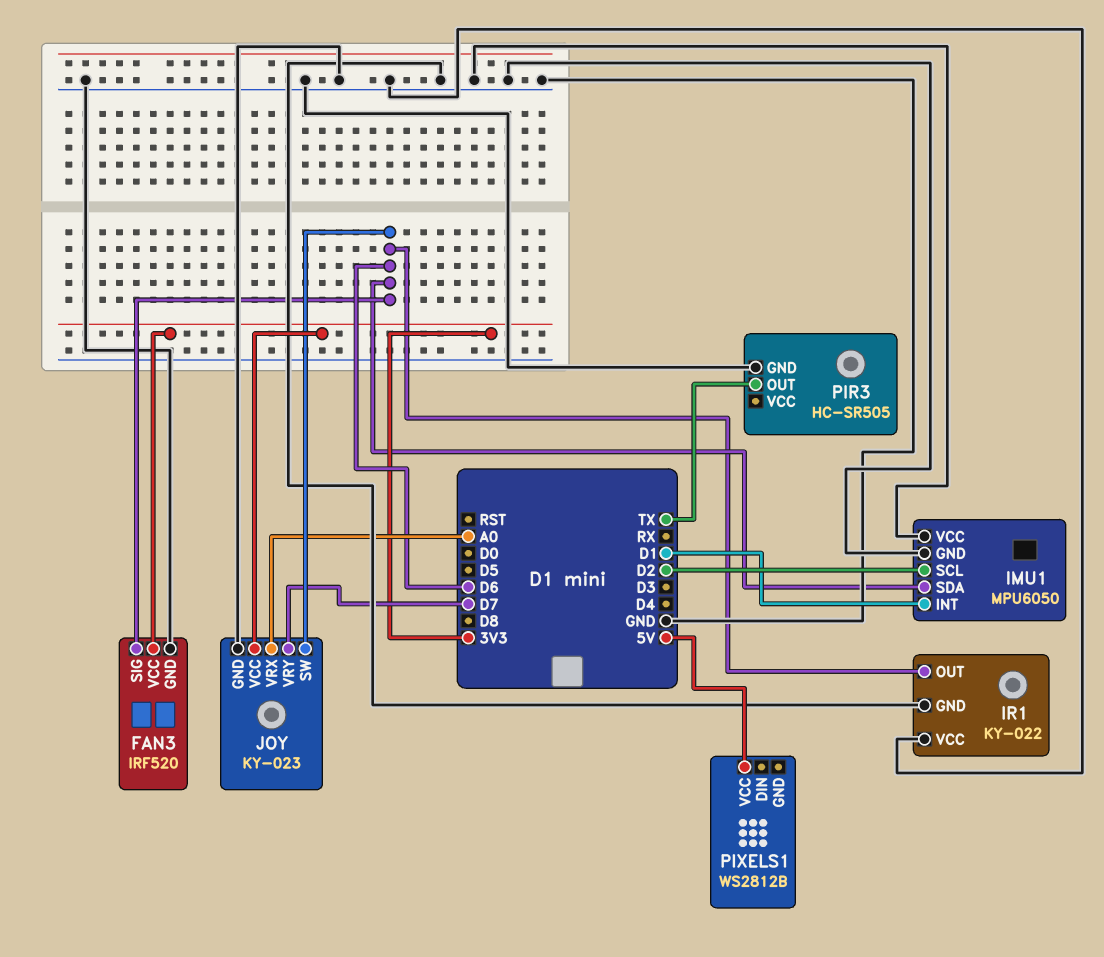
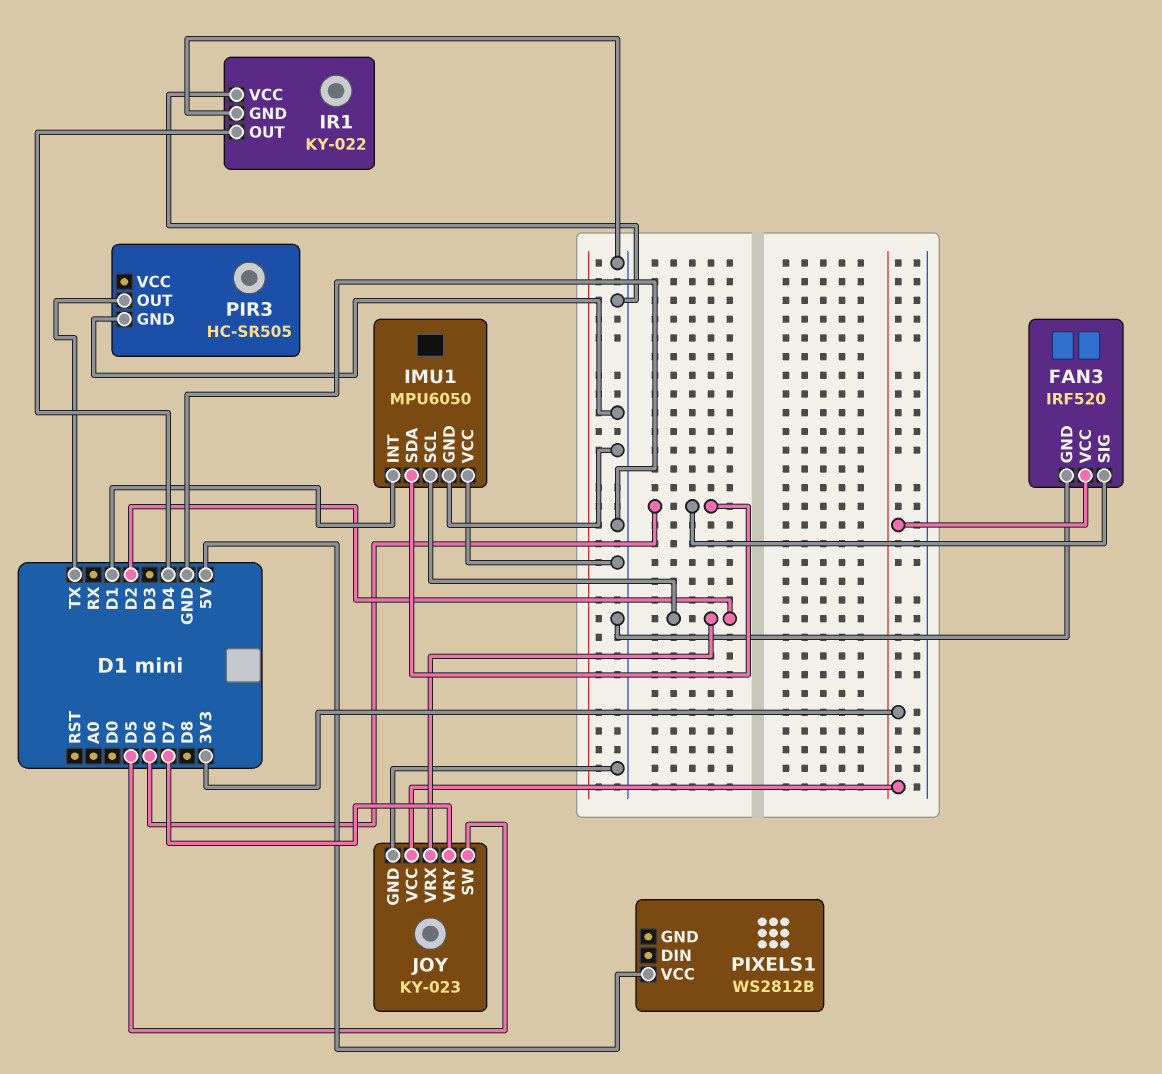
IR1 pin OUT: D6 -> D4
JOY pin SW: D6 -> D5
JOY pin VRX: A0 -> D2

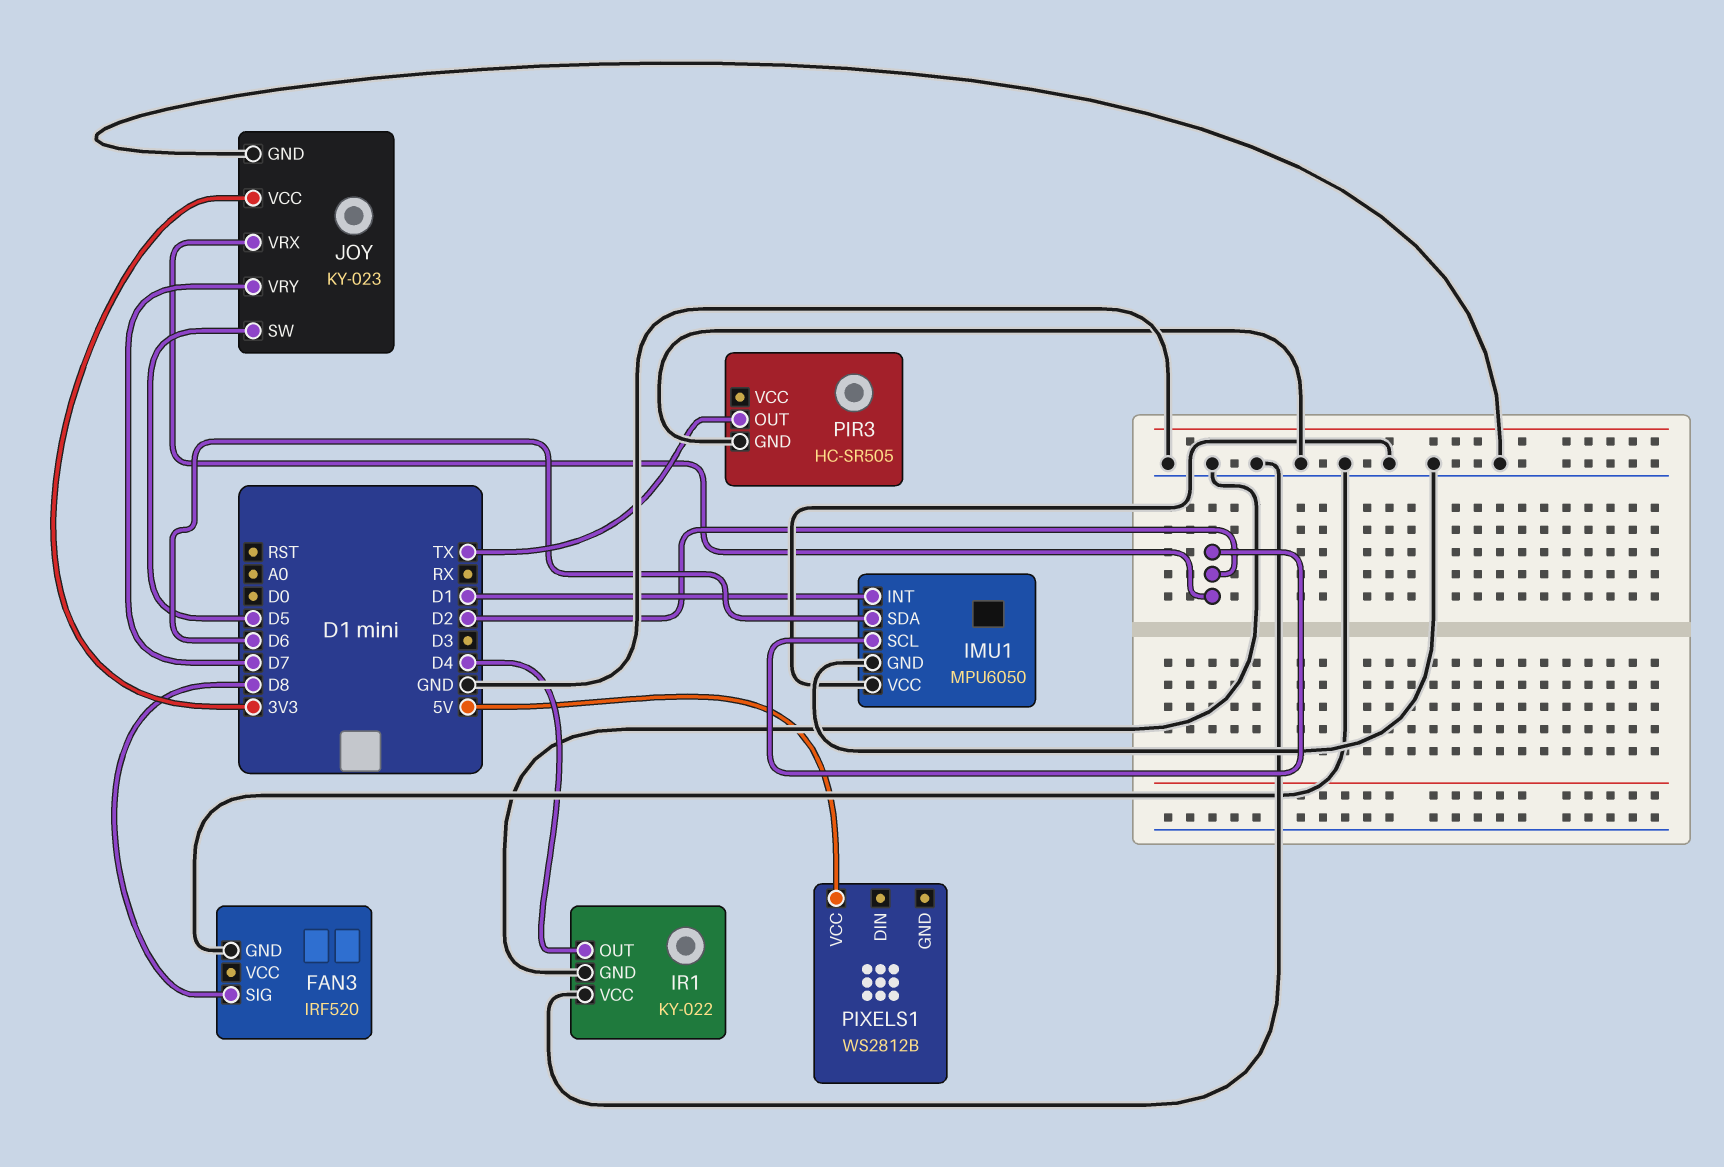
FAN3 pin SIG: D6 -> D8
FAN3 pin VCC: 3V3 -> none

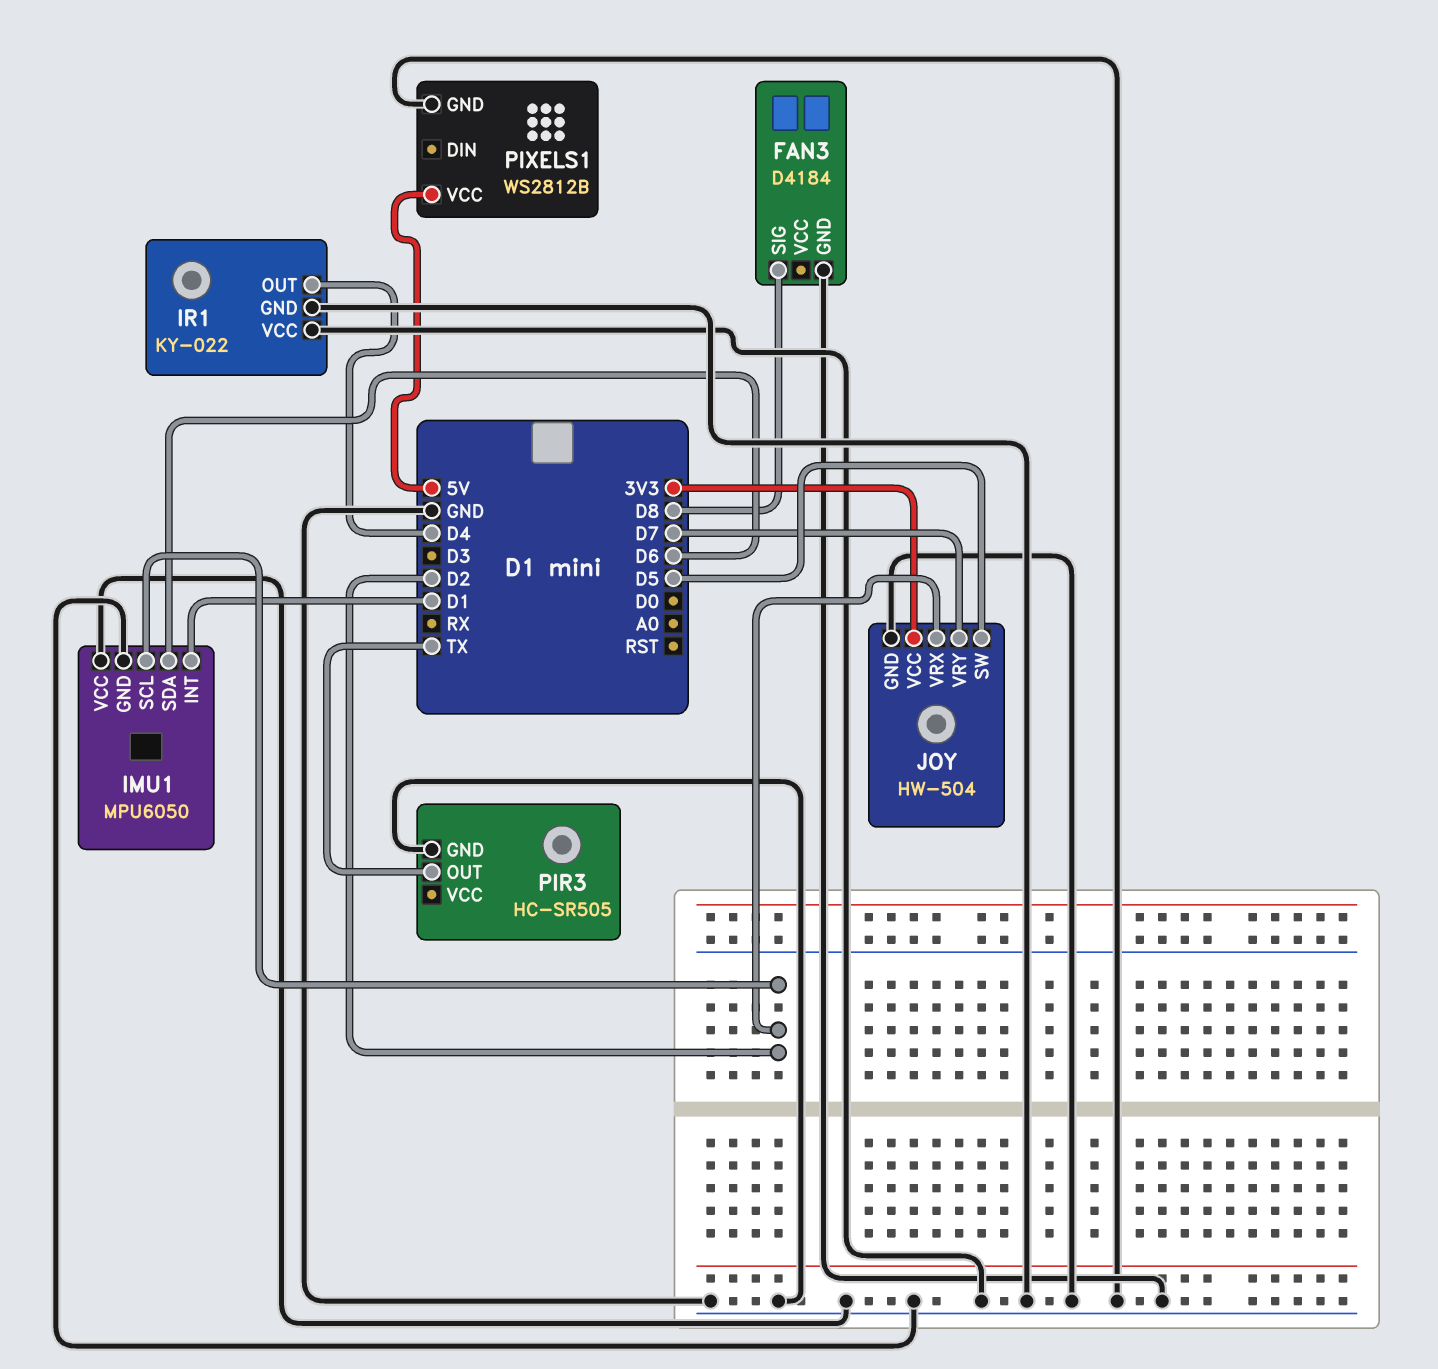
FAN3: IRF520 -> D4184
JOY: KY-023 -> HW-504
PIXELS1 pin GND: none -> GND

